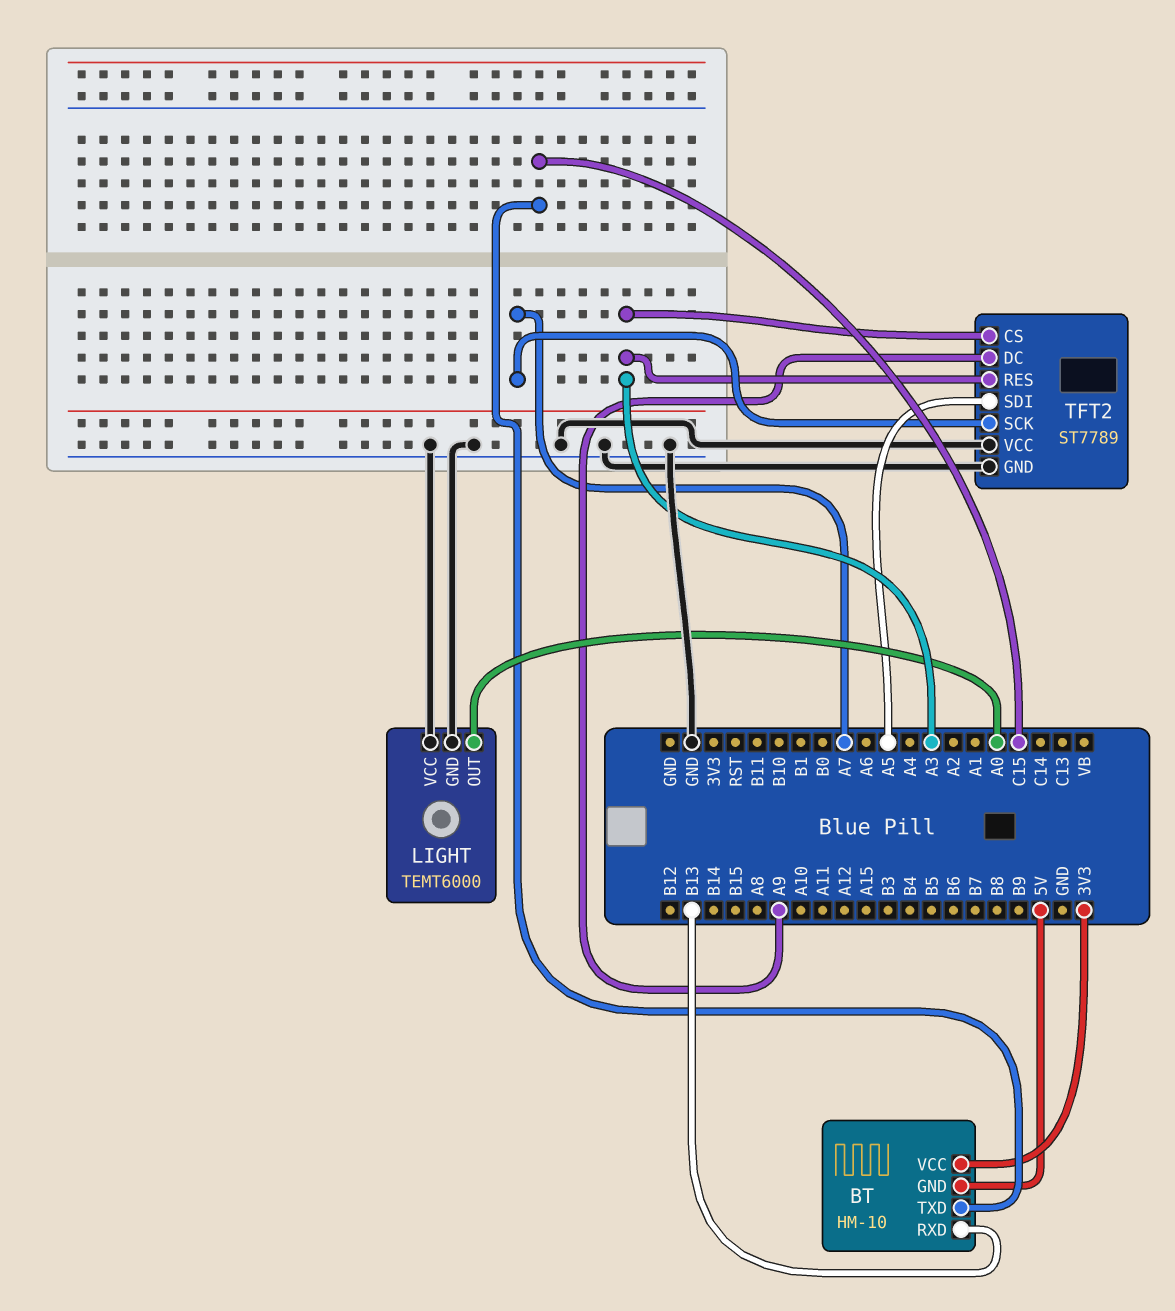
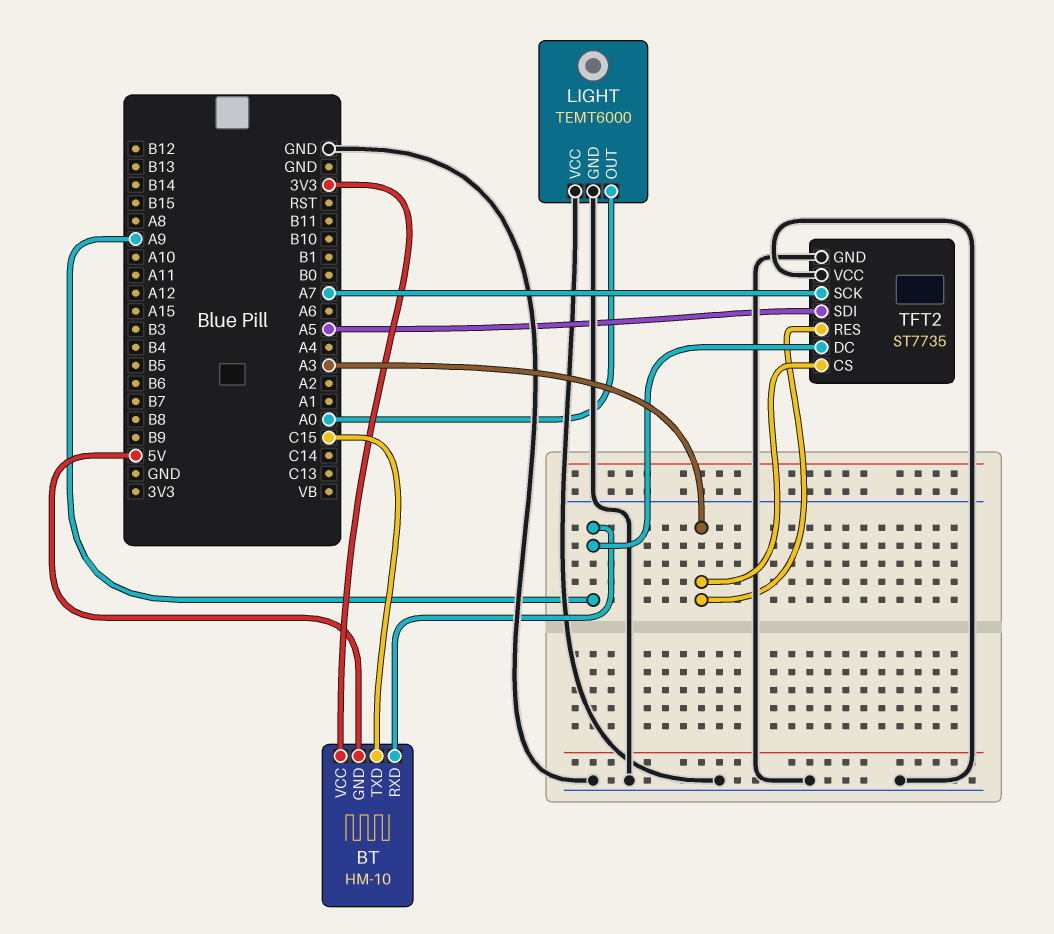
BT pin RXD: B13 -> A9
TFT2: ST7789 -> ST7735

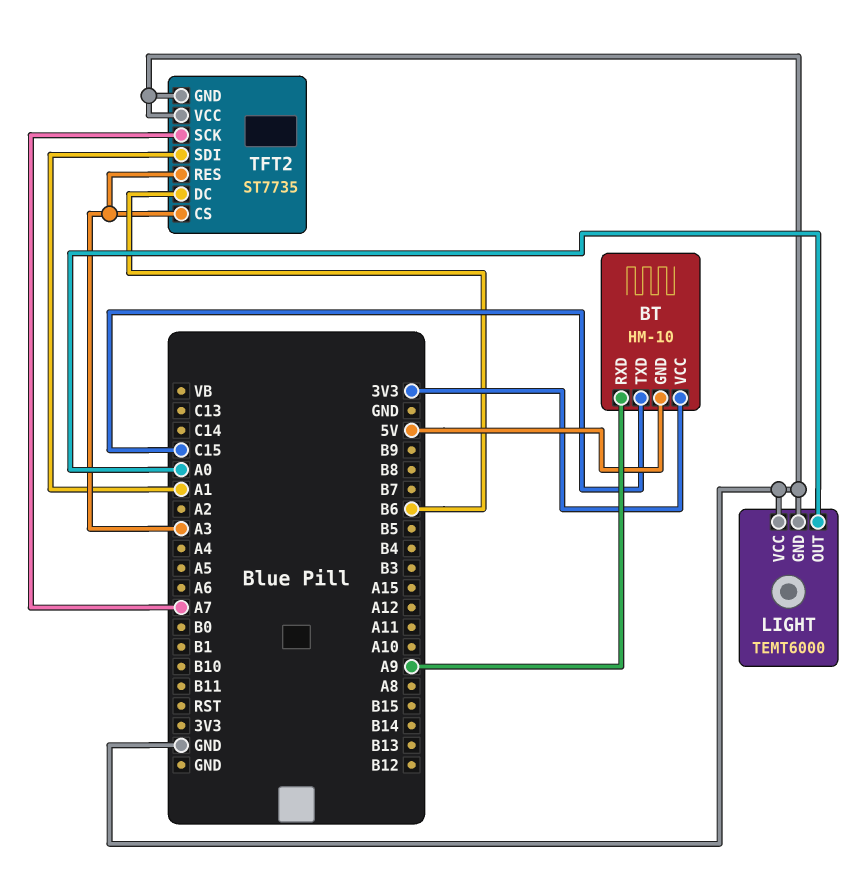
TFT2 pin DC: A9 -> B6
TFT2 pin SDI: A5 -> A1

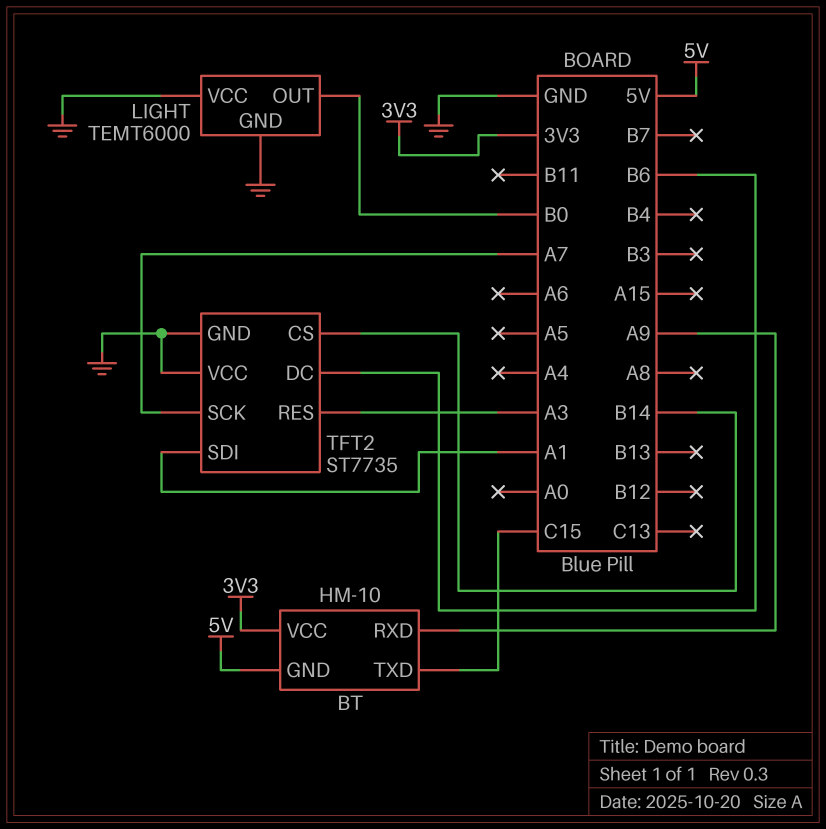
LIGHT pin OUT: A0 -> B0
TFT2 pin CS: A3 -> B14

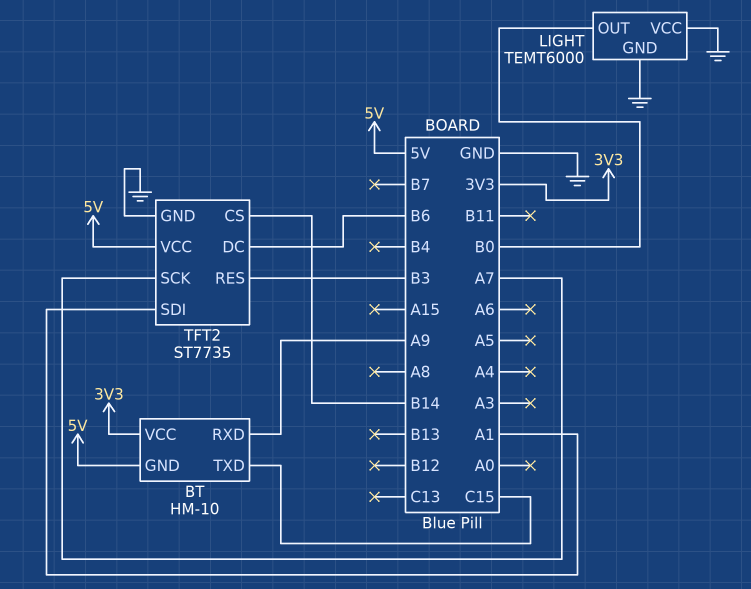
TFT2 pin RES: A3 -> B3
TFT2 pin VCC: GND -> 5V

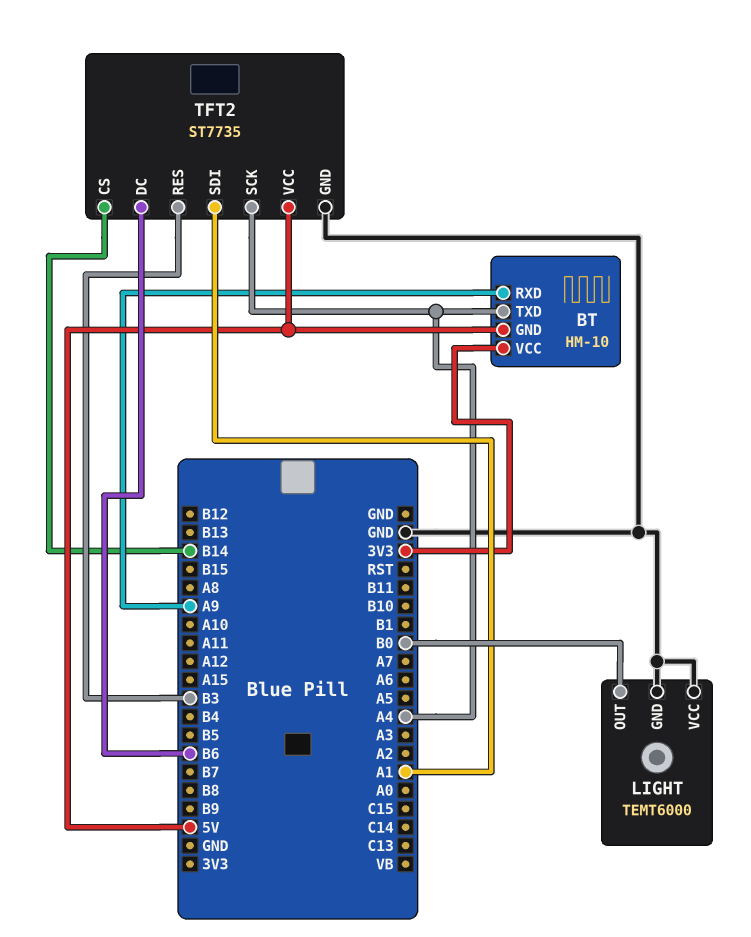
BT pin TXD: C15 -> A4
TFT2 pin SCK: A7 -> A4

